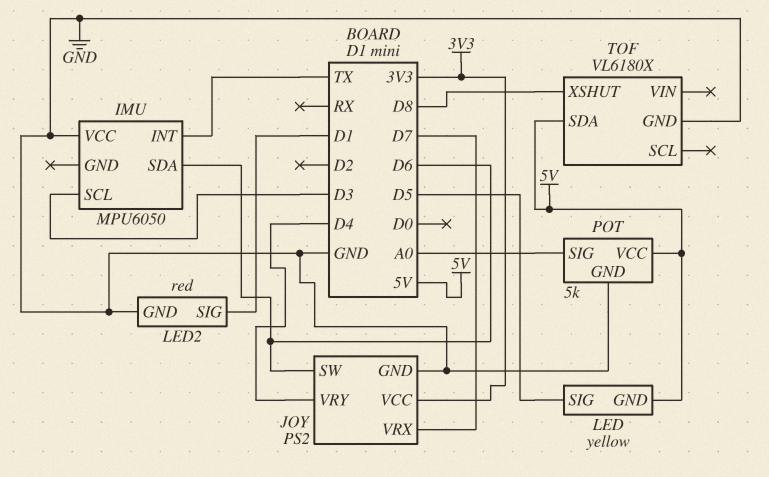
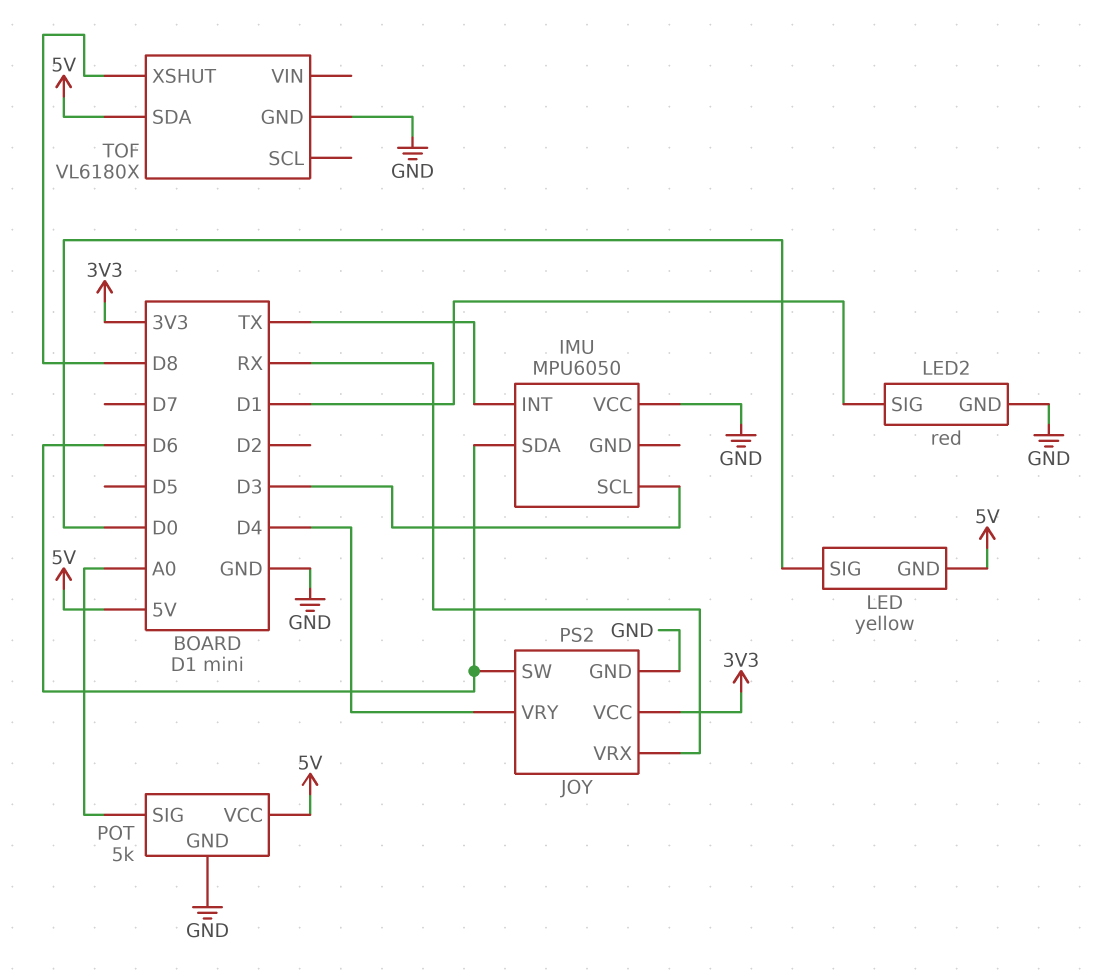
JOY pin VRX: D7 -> RX
LED pin SIG: D5 -> D0

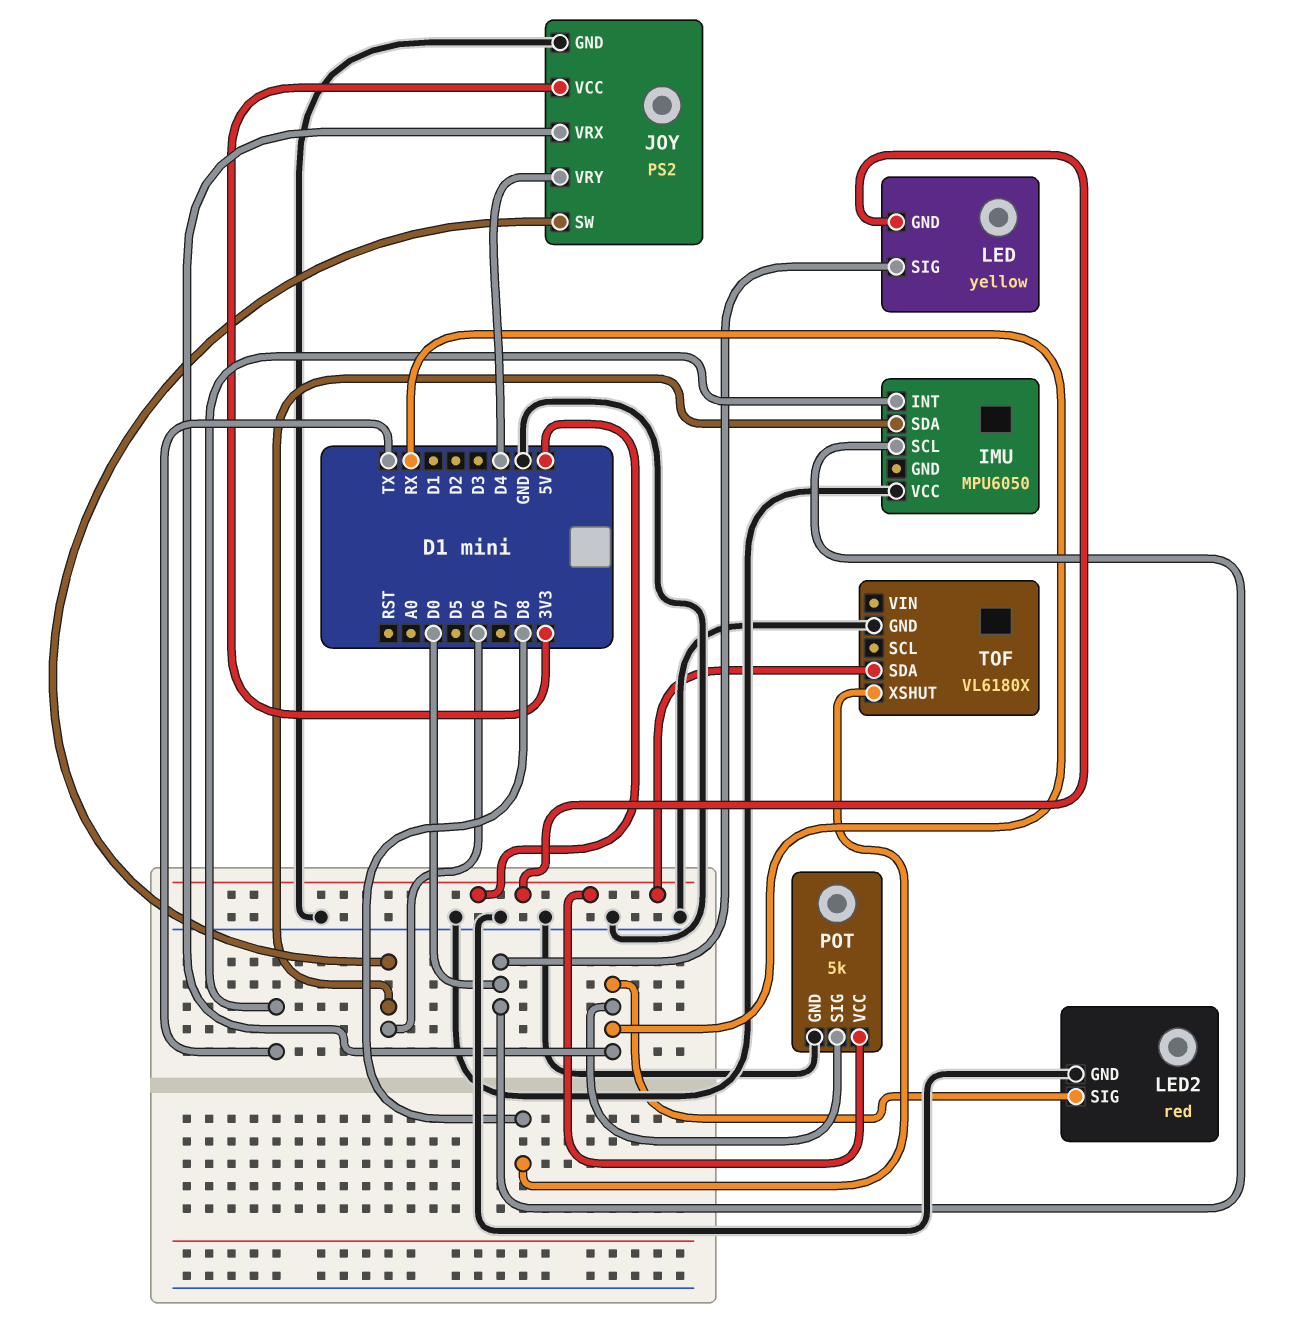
IMU pin SCL: D3 -> D0
LED2 pin SIG: D1 -> RX
POT pin SIG: A0 -> RX

